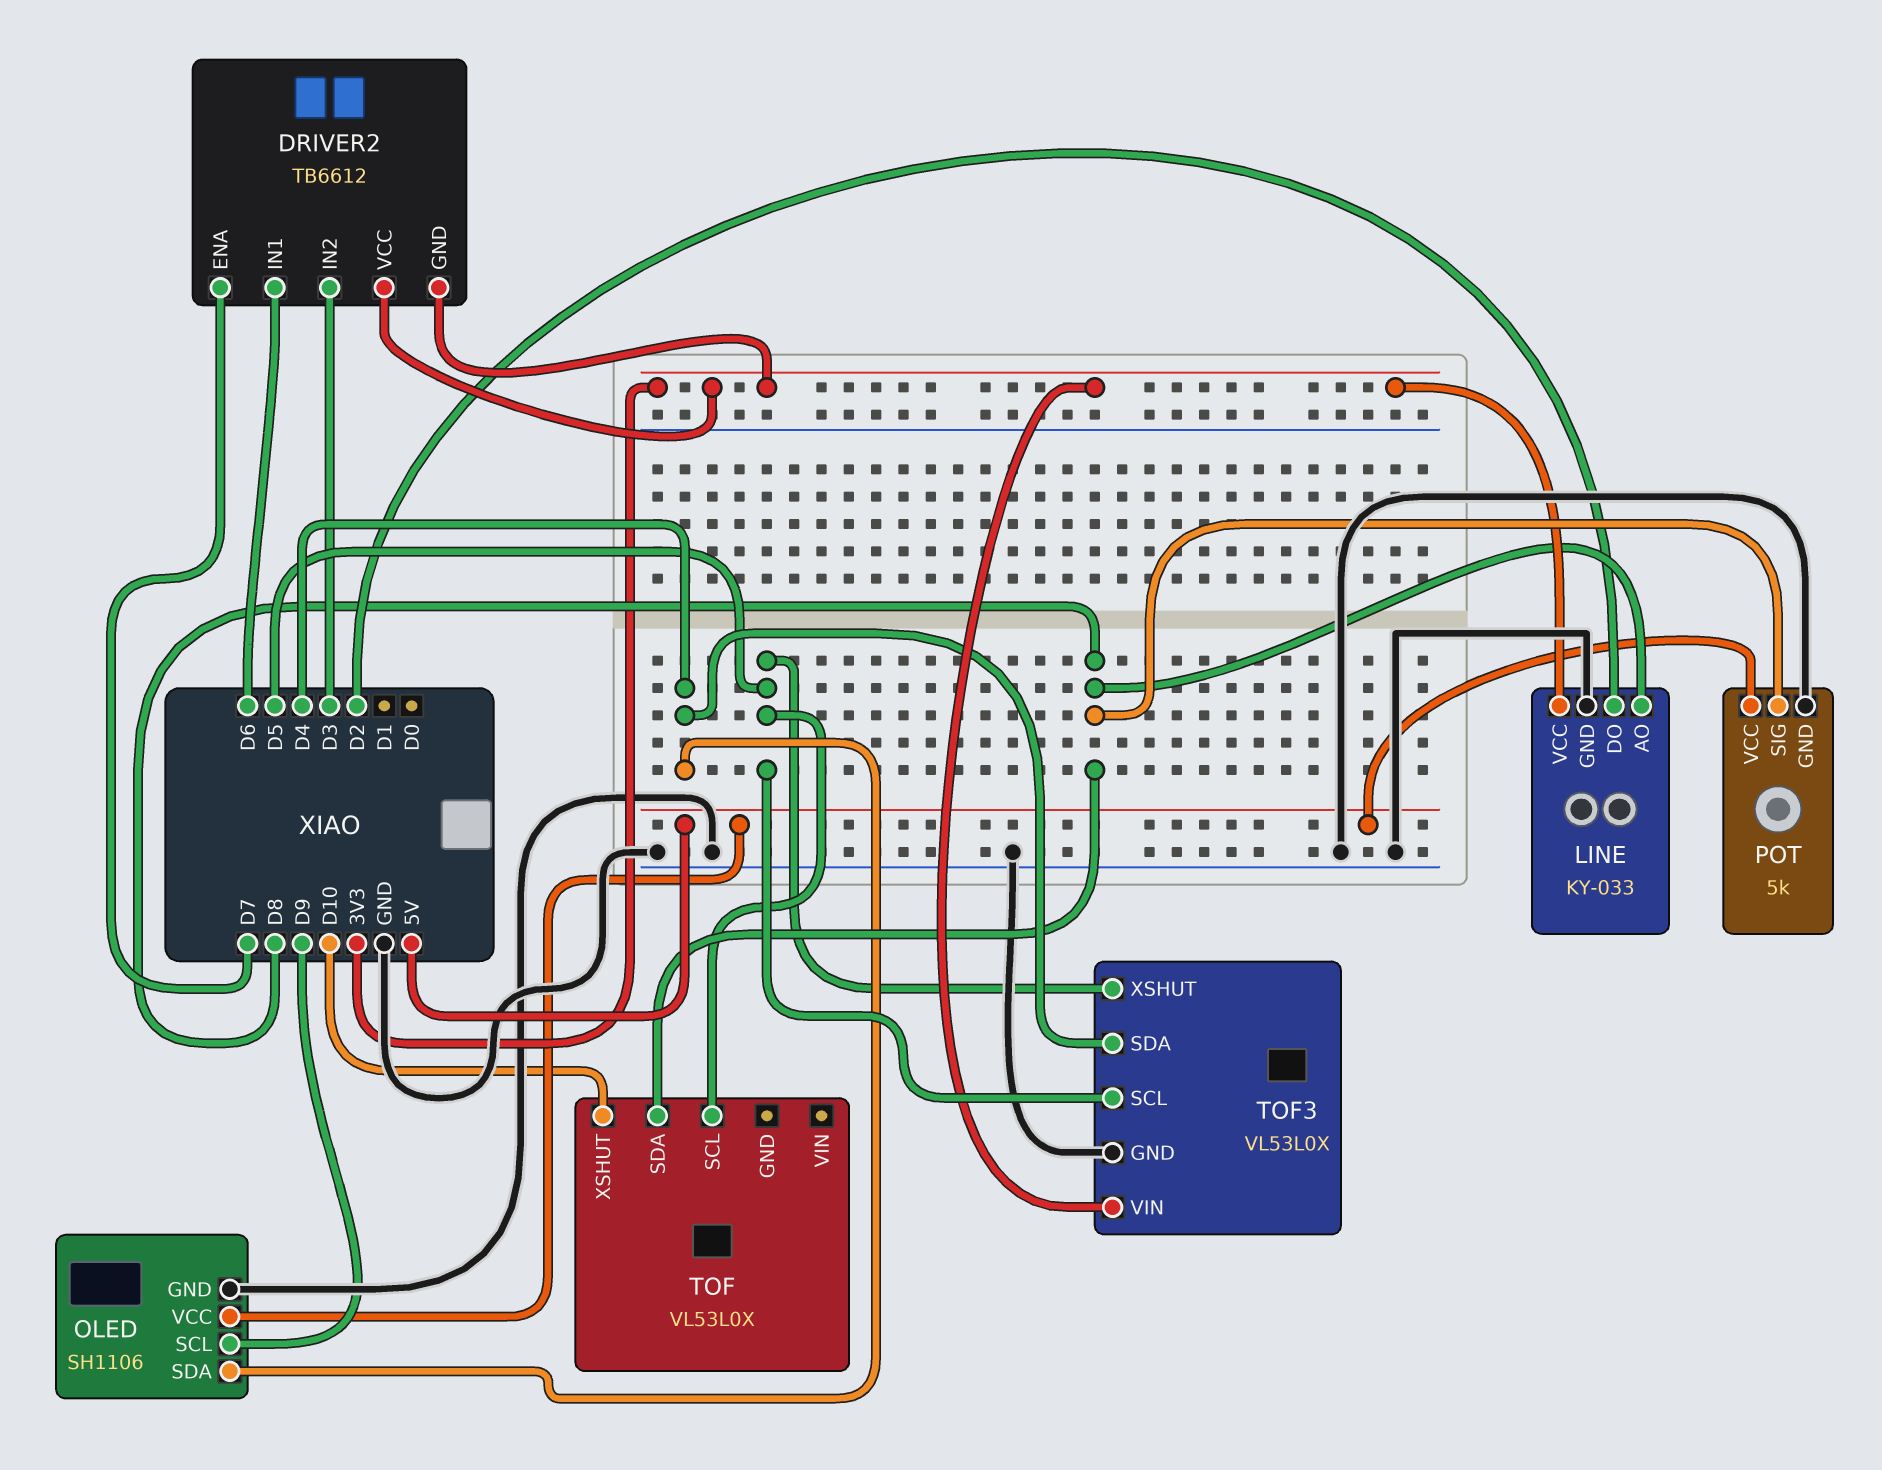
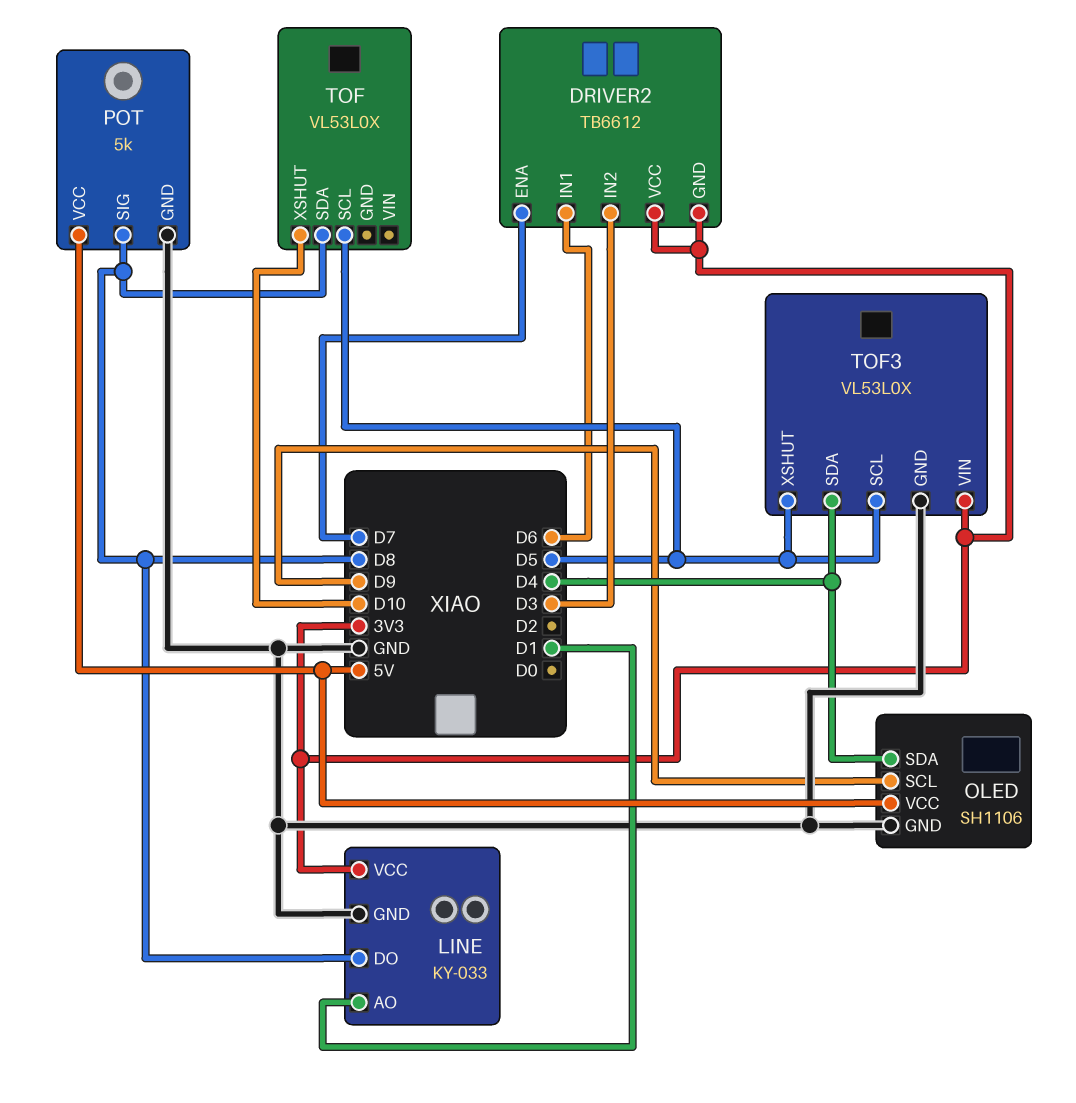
LINE pin AO: D8 -> D1
LINE pin DO: D2 -> D8

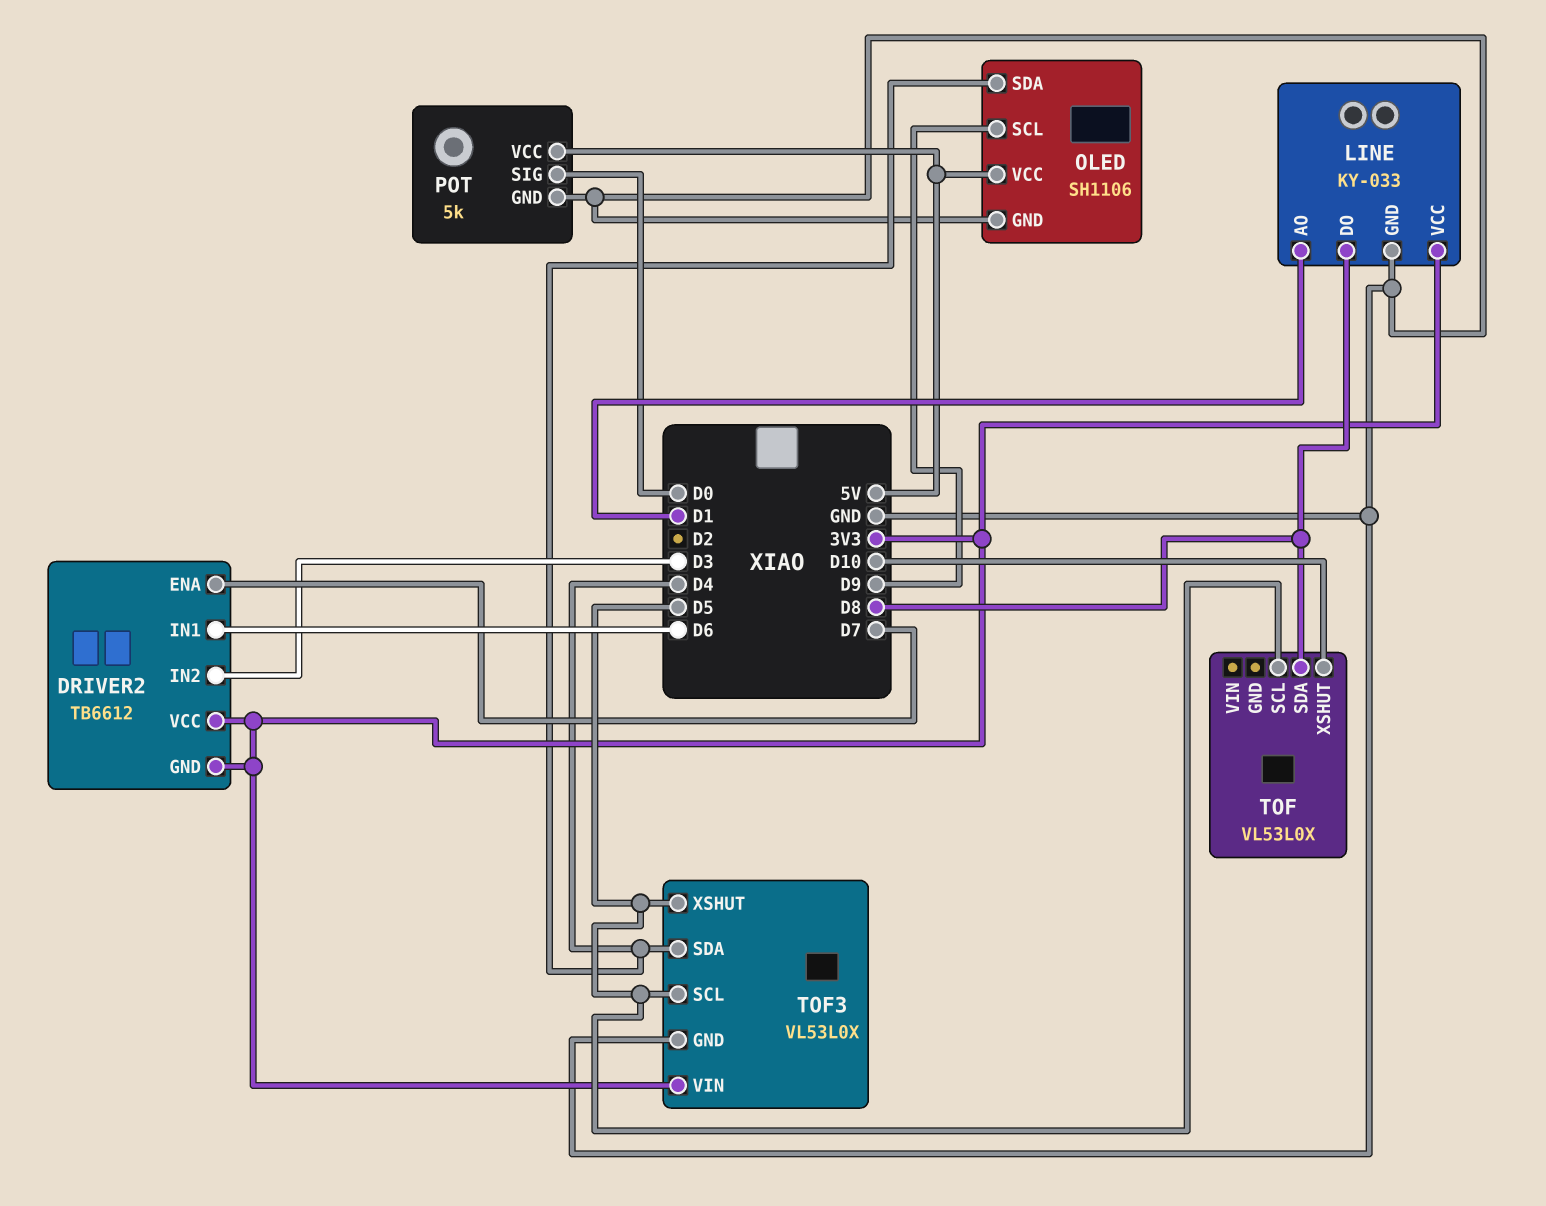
POT pin SIG: D8 -> D0

